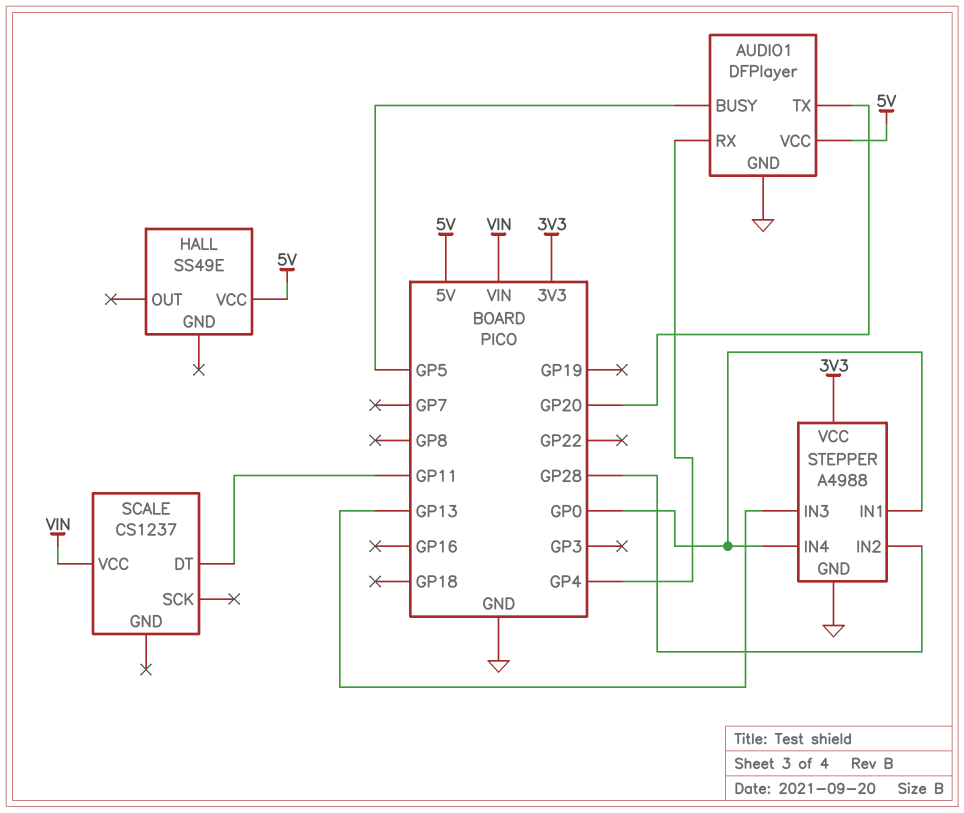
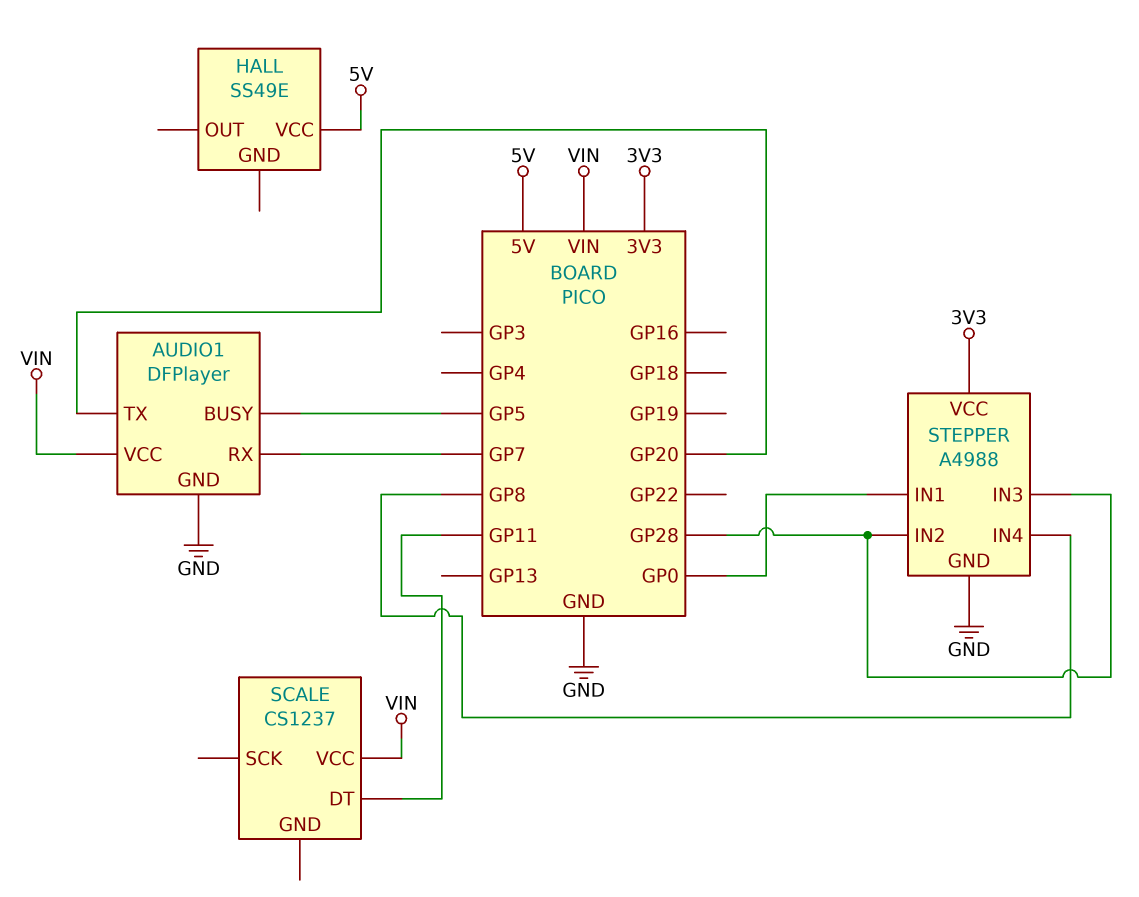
AUDIO1 pin RX: GP4 -> GP7
AUDIO1 pin VCC: 5V -> VIN
STEPPER pin IN3: GP13 -> GP28
STEPPER pin IN4: GP0 -> GP8

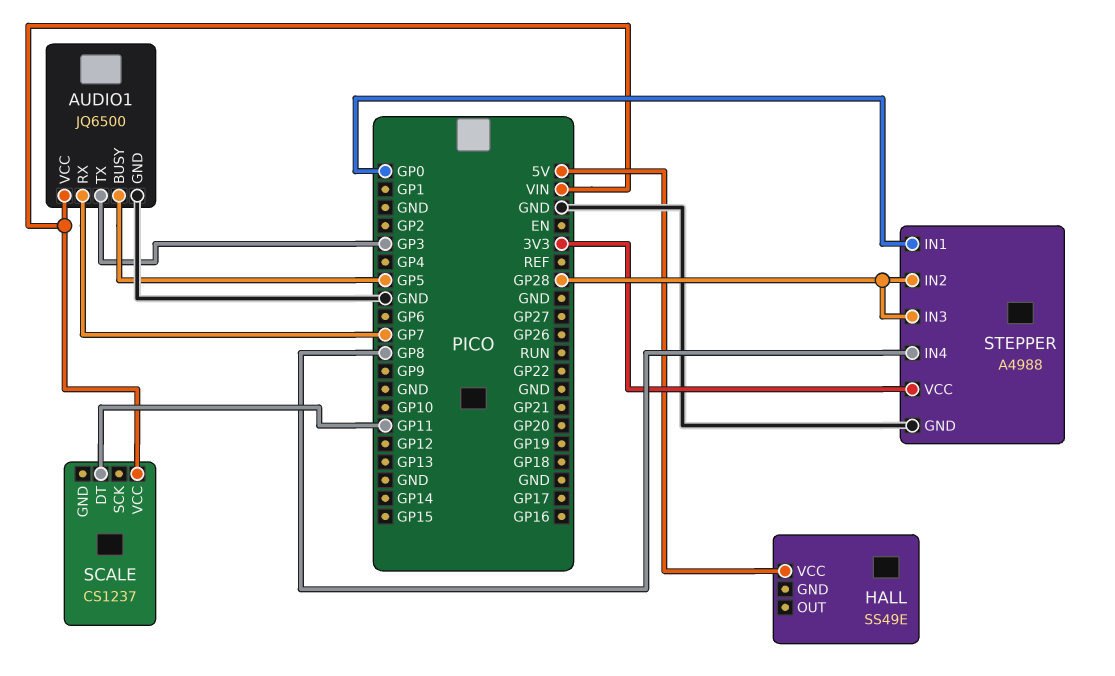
AUDIO1: DFPlayer -> JQ6500
AUDIO1 pin TX: GP20 -> GP3

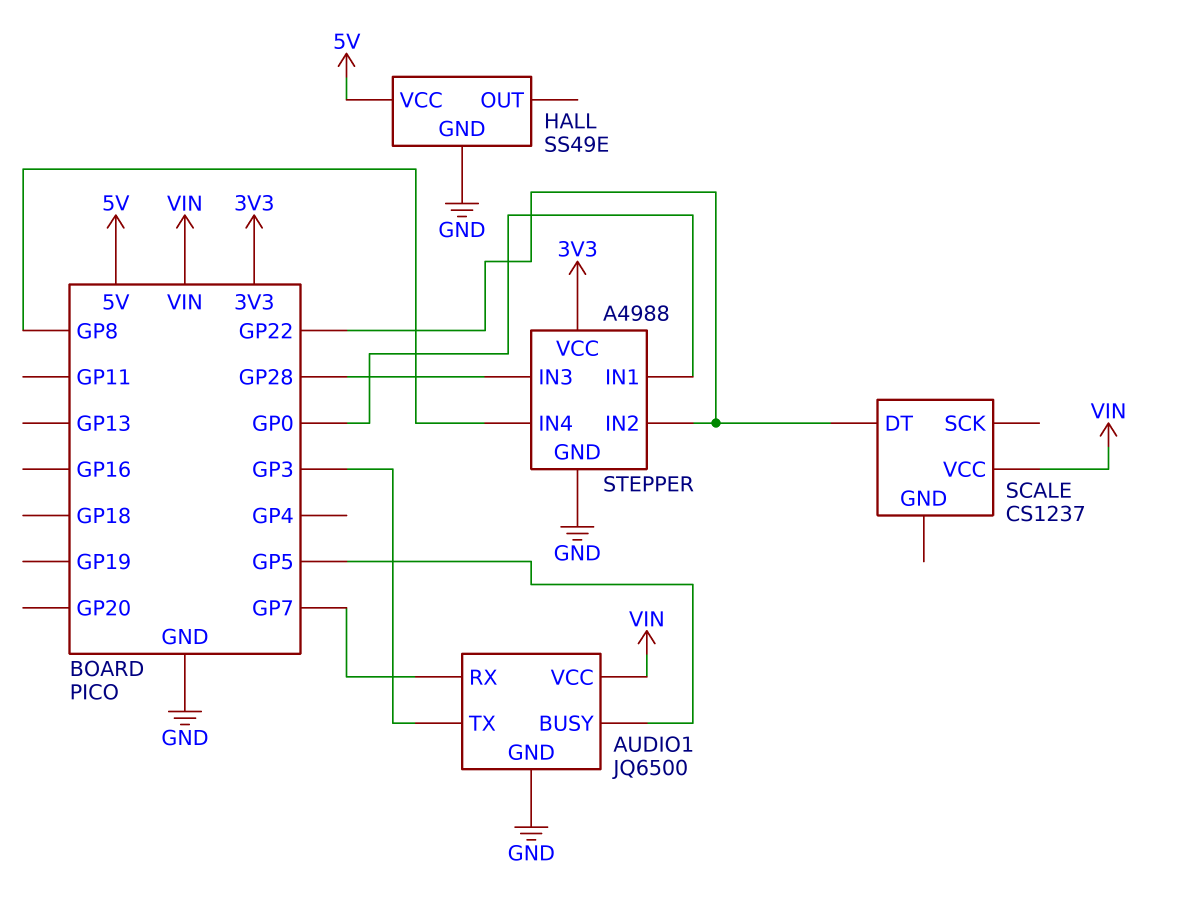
HALL pin GND: none -> GND
SCALE pin DT: GP11 -> GP22
STEPPER pin IN2: GP28 -> GP22

